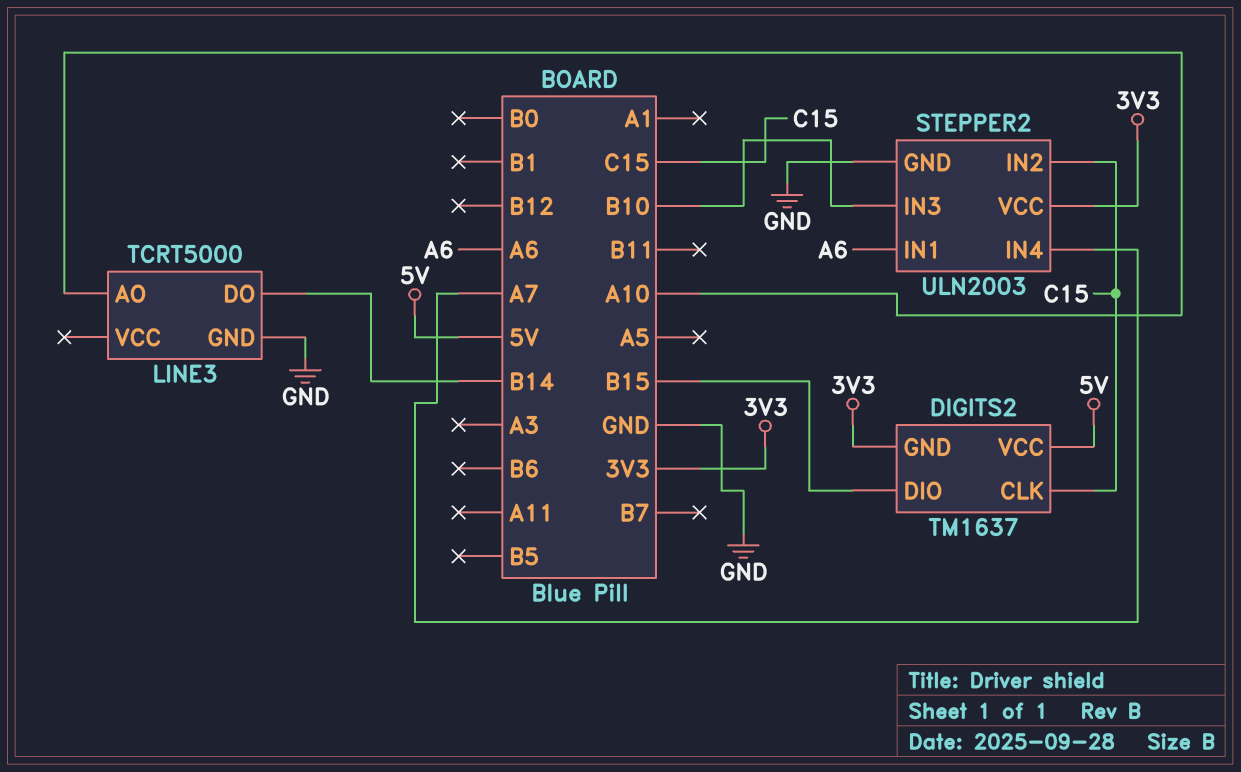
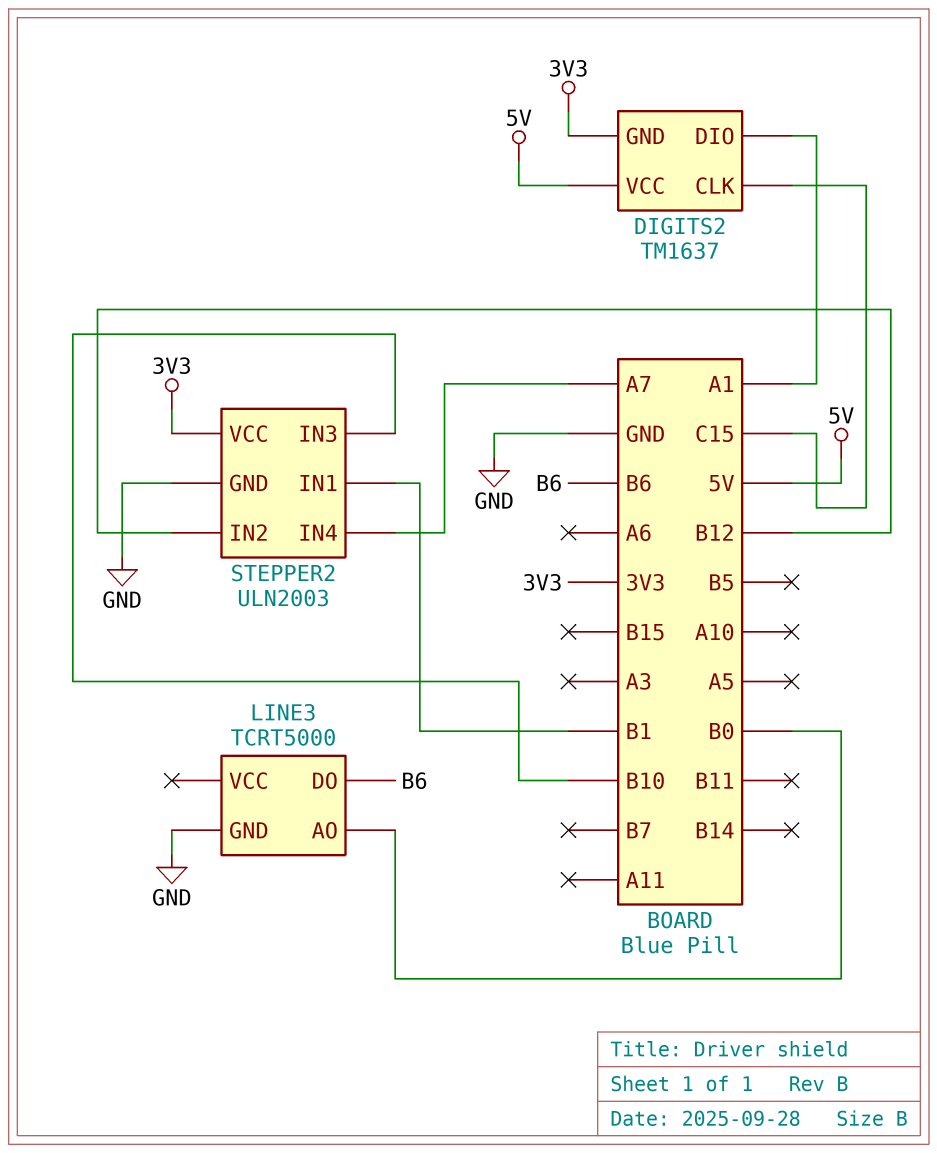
DIGITS2 pin DIO: B15 -> A1
LINE3 pin AO: A10 -> B0
LINE3 pin DO: B14 -> B6
STEPPER2 pin IN1: A6 -> B1
STEPPER2 pin IN2: C15 -> B12

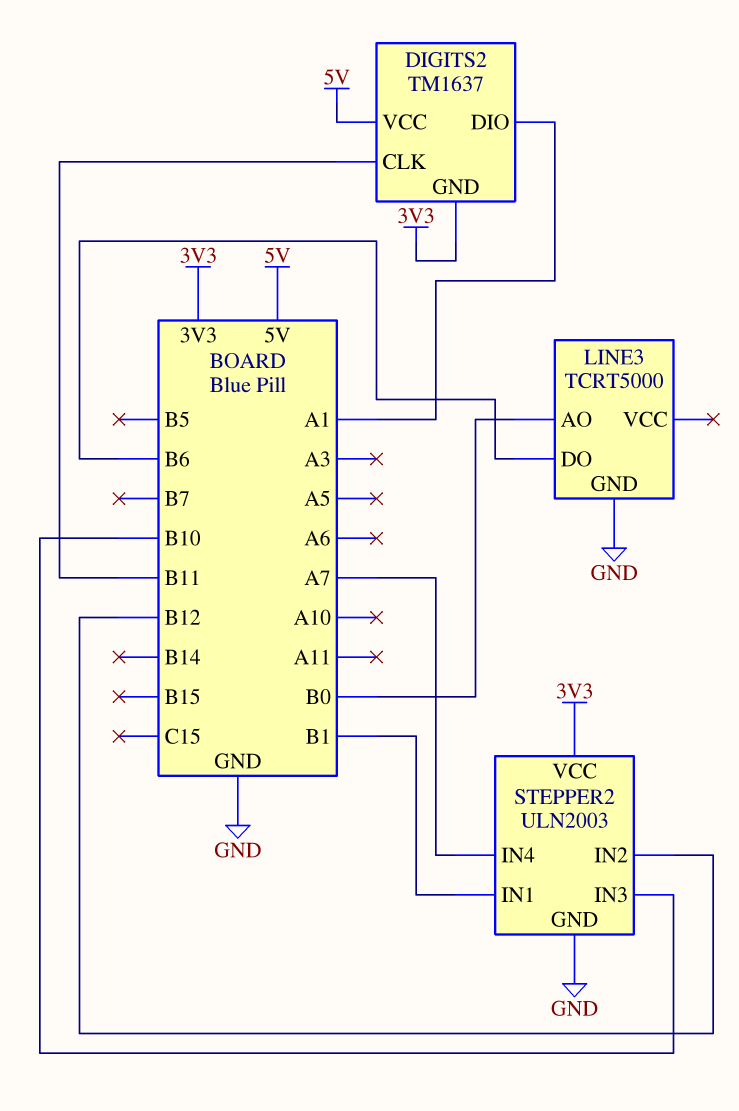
DIGITS2 pin CLK: C15 -> B11

